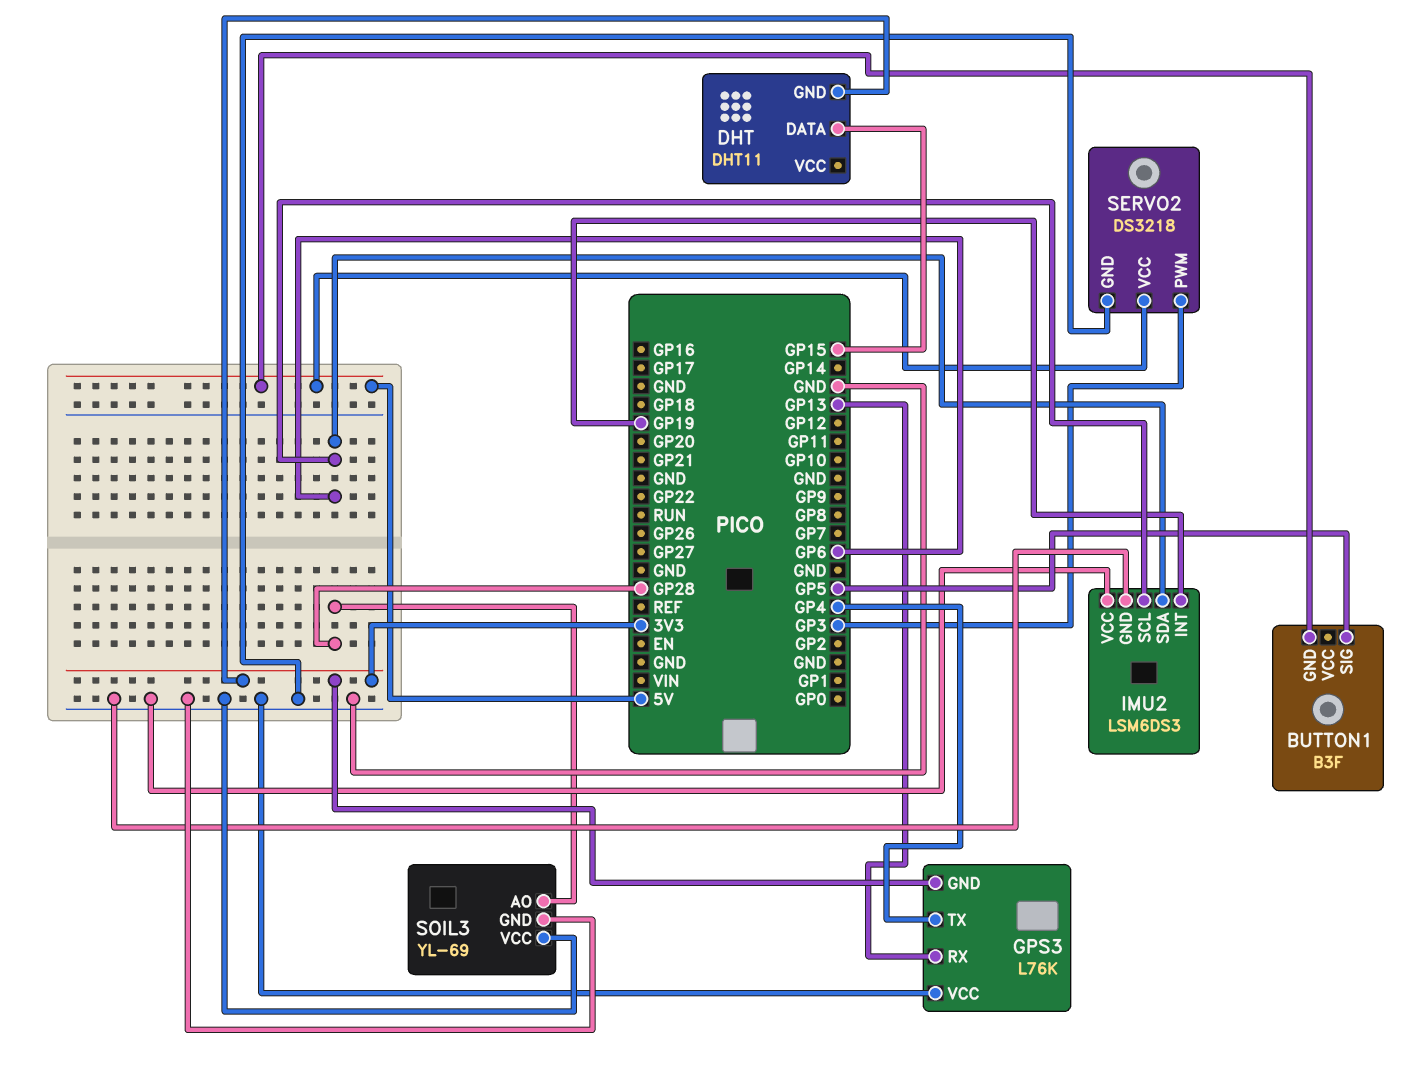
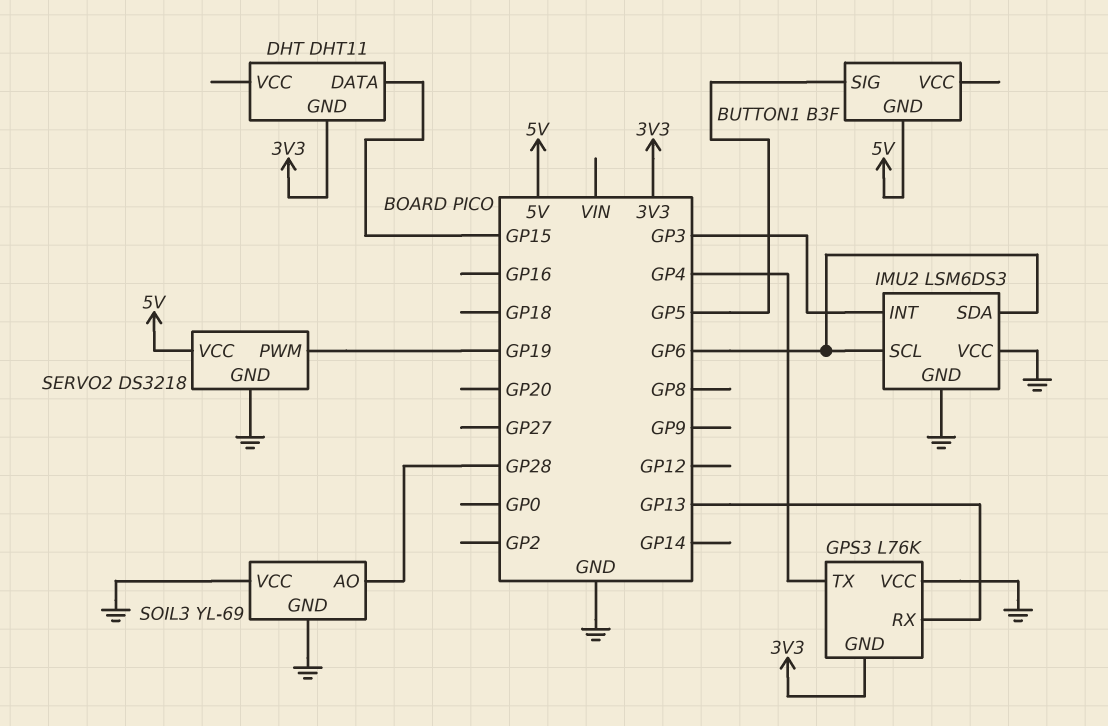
IMU2 pin INT: GP19 -> GP3
SERVO2 pin PWM: GP3 -> GP19

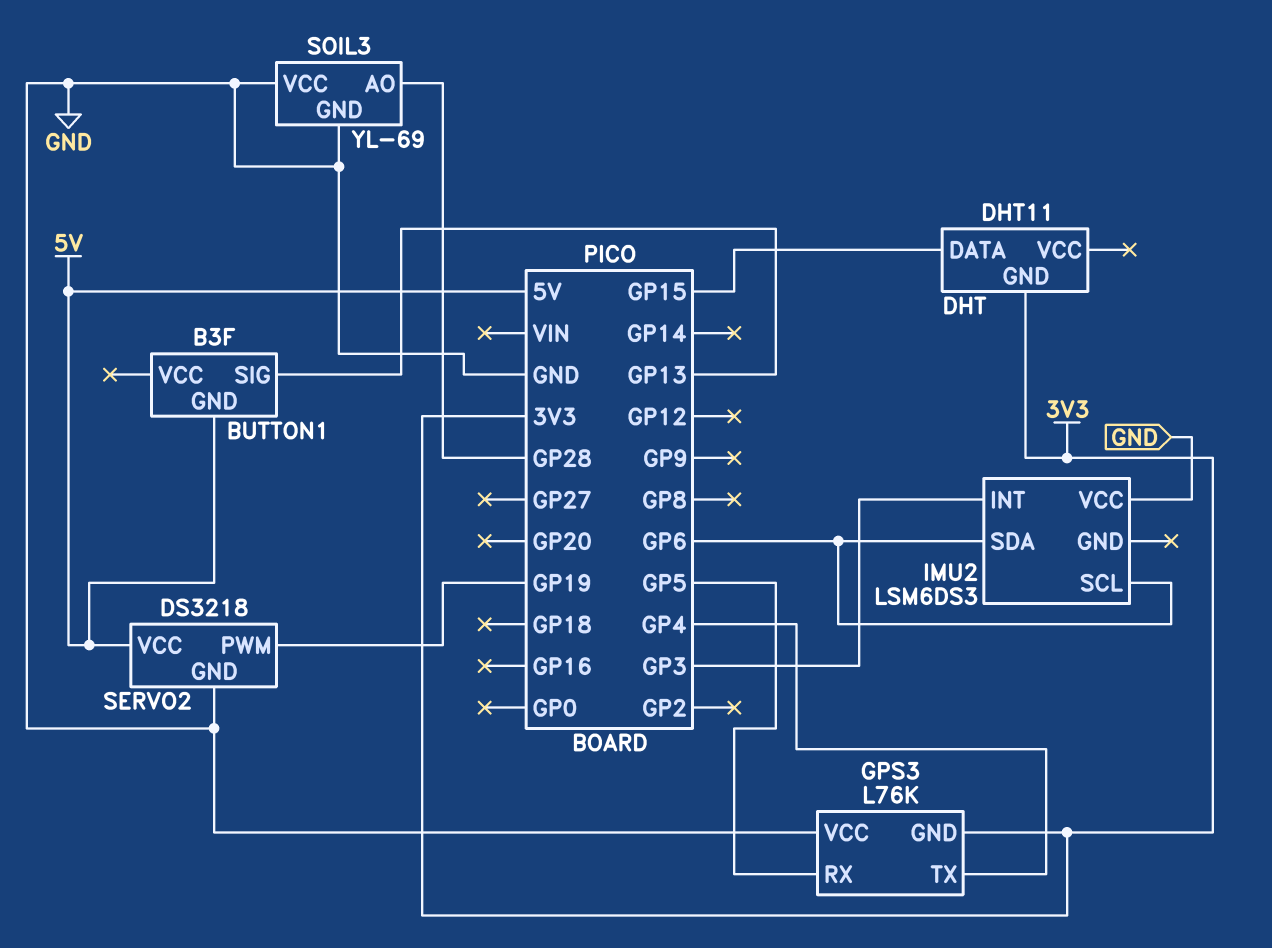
BUTTON1 pin SIG: GP5 -> GP13
GPS3 pin RX: GP13 -> GP5
IMU2 pin GND: GND -> none

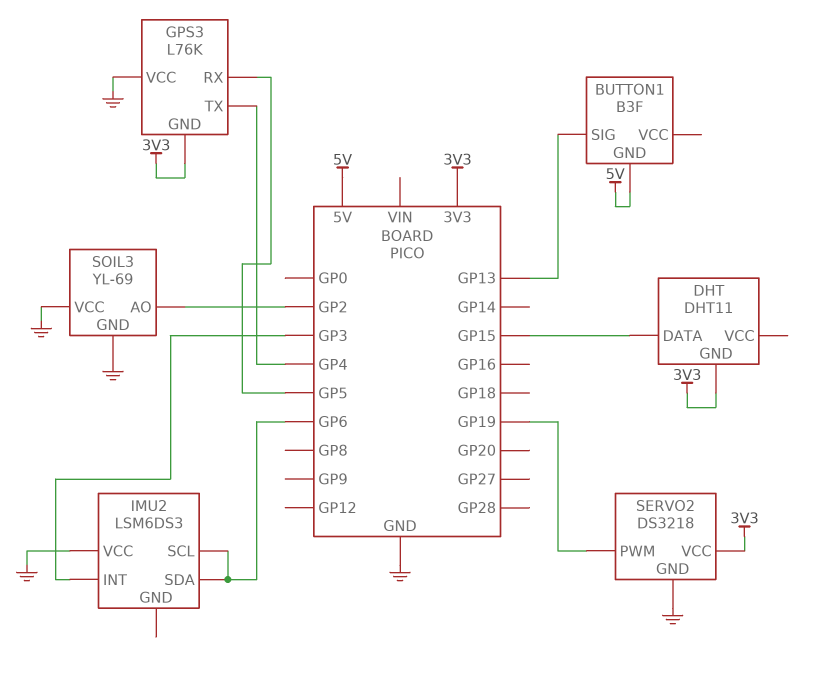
SERVO2 pin VCC: 5V -> 3V3
SOIL3 pin AO: GP28 -> GP2

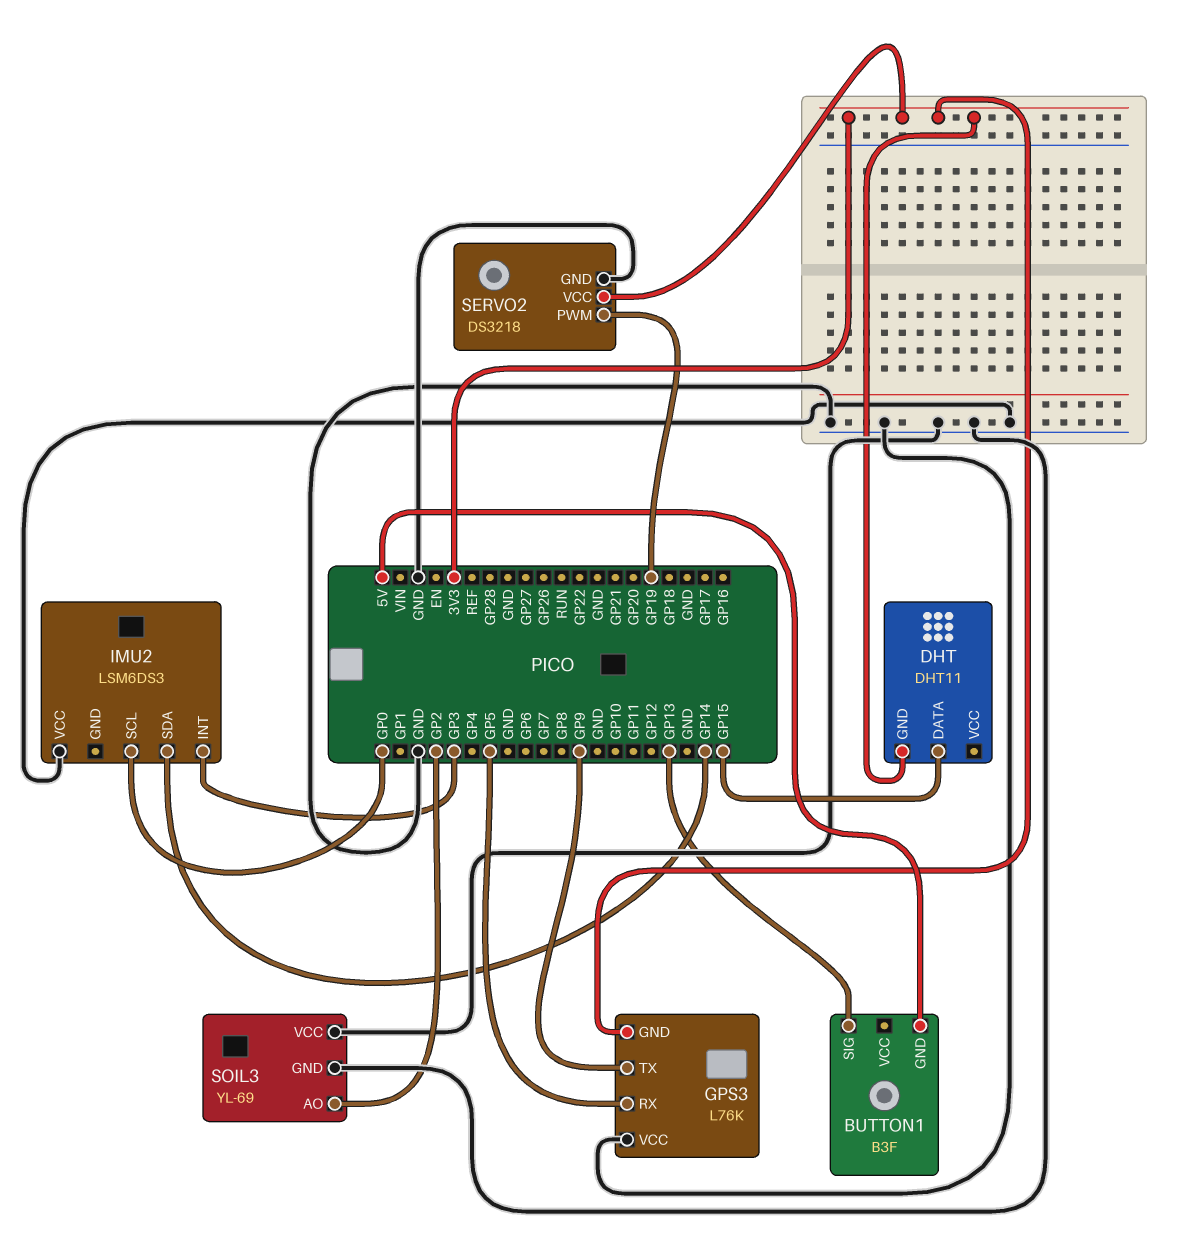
GPS3 pin TX: GP4 -> GP9
IMU2 pin SCL: GP6 -> GP0
IMU2 pin SDA: GP6 -> GP14

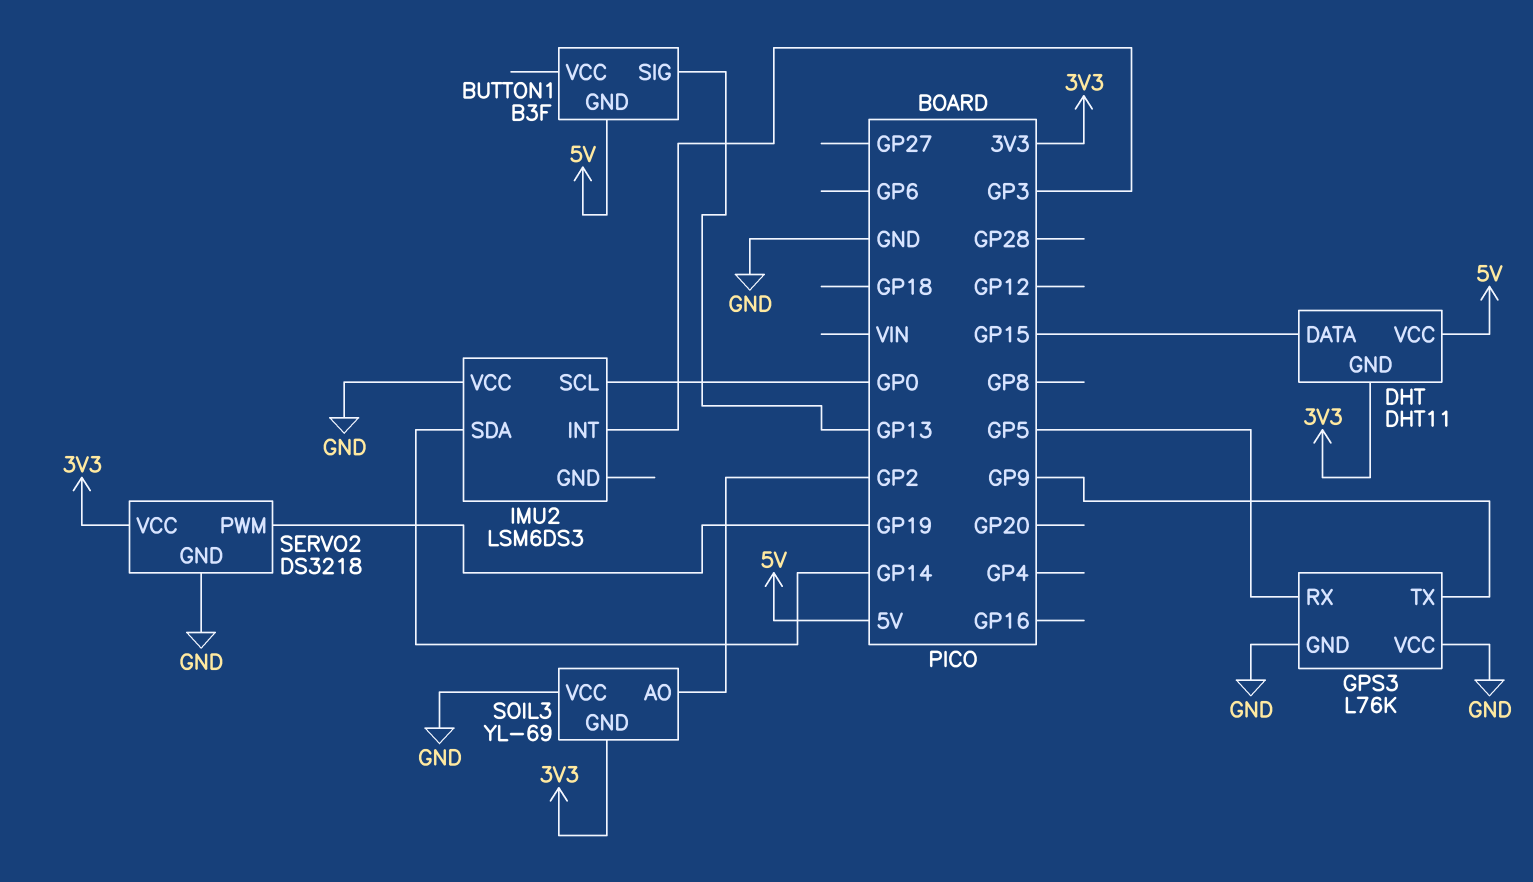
DHT pin VCC: none -> 5V
GPS3 pin GND: 3V3 -> GND
SOIL3 pin GND: GND -> 3V3

